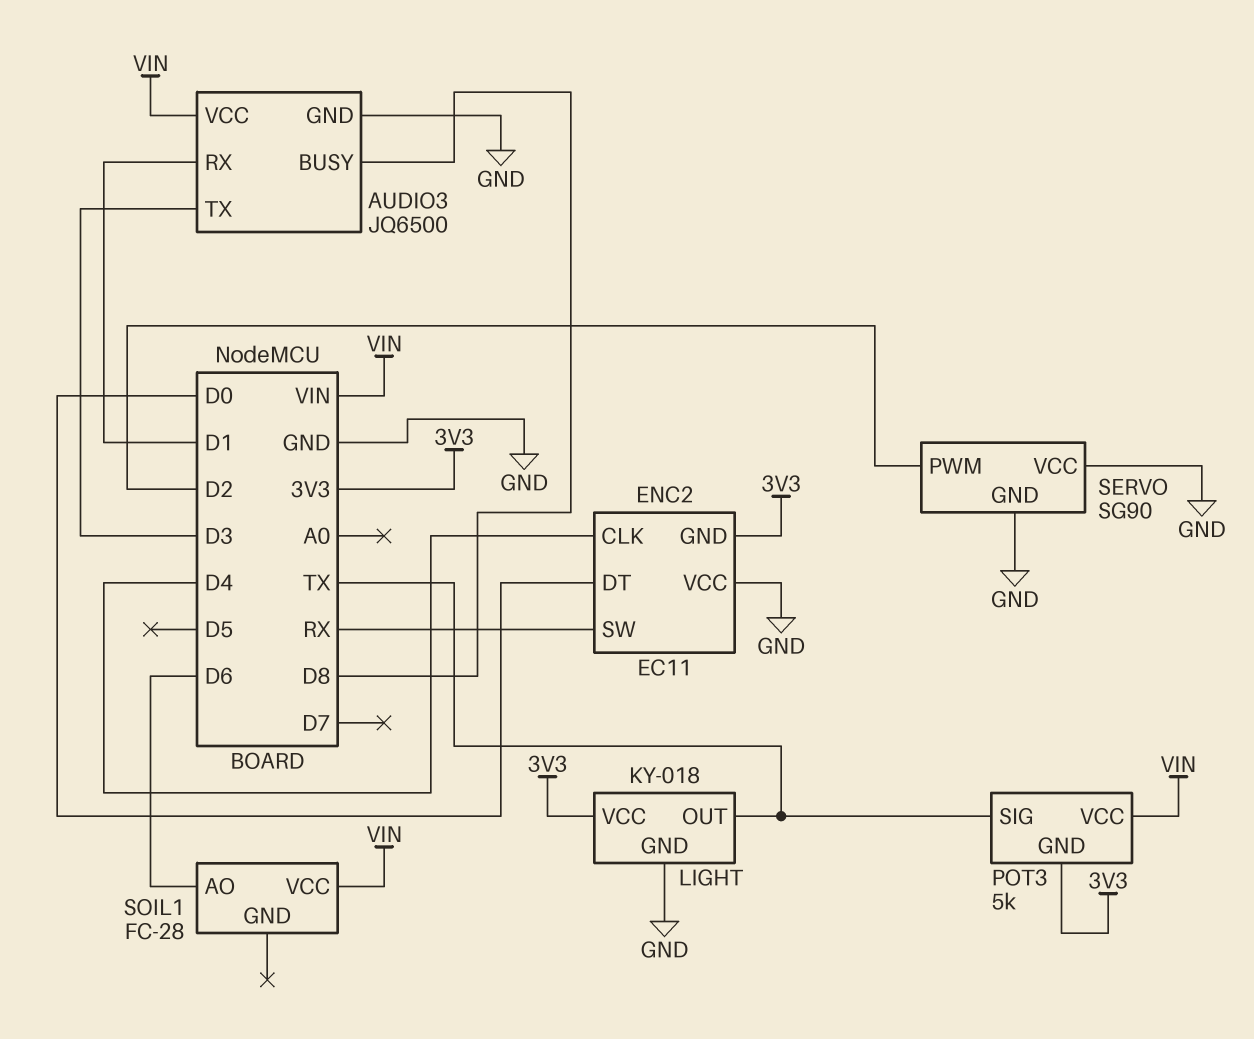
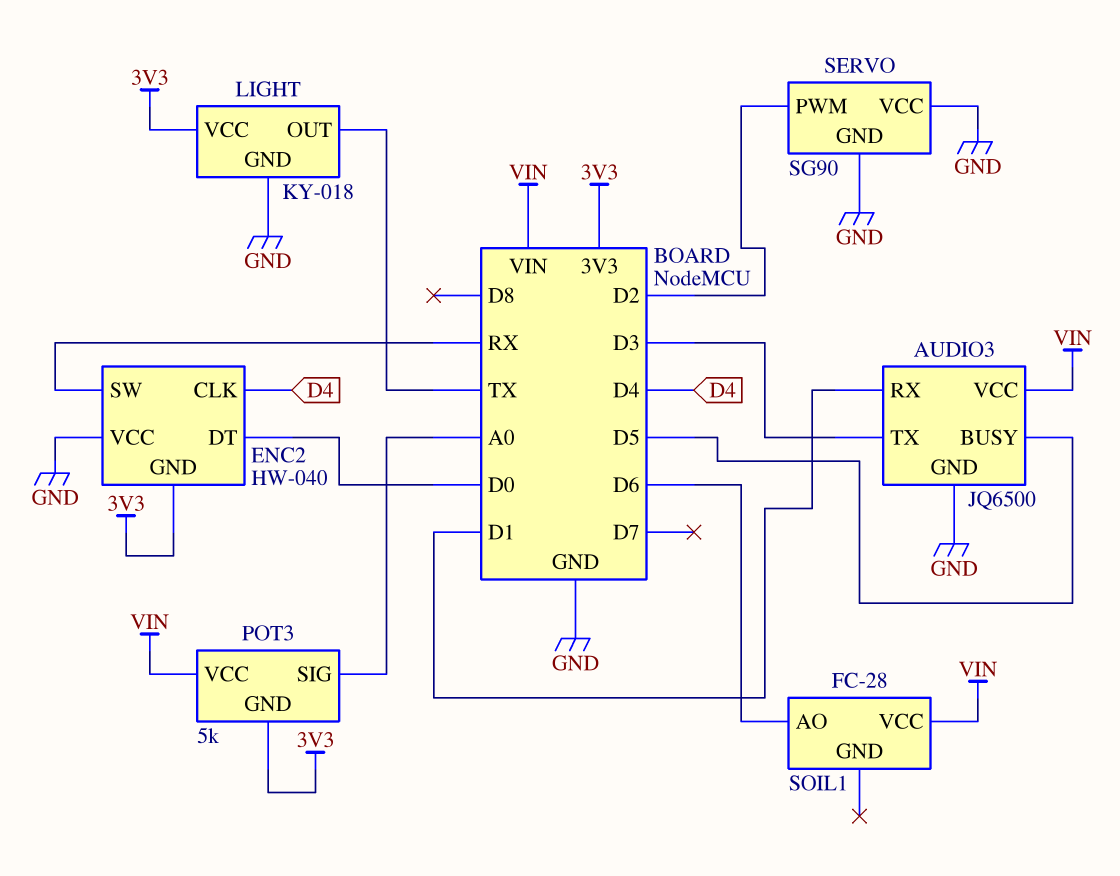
AUDIO3 pin BUSY: D8 -> D5
ENC2: EC11 -> HW-040
POT3 pin SIG: TX -> A0

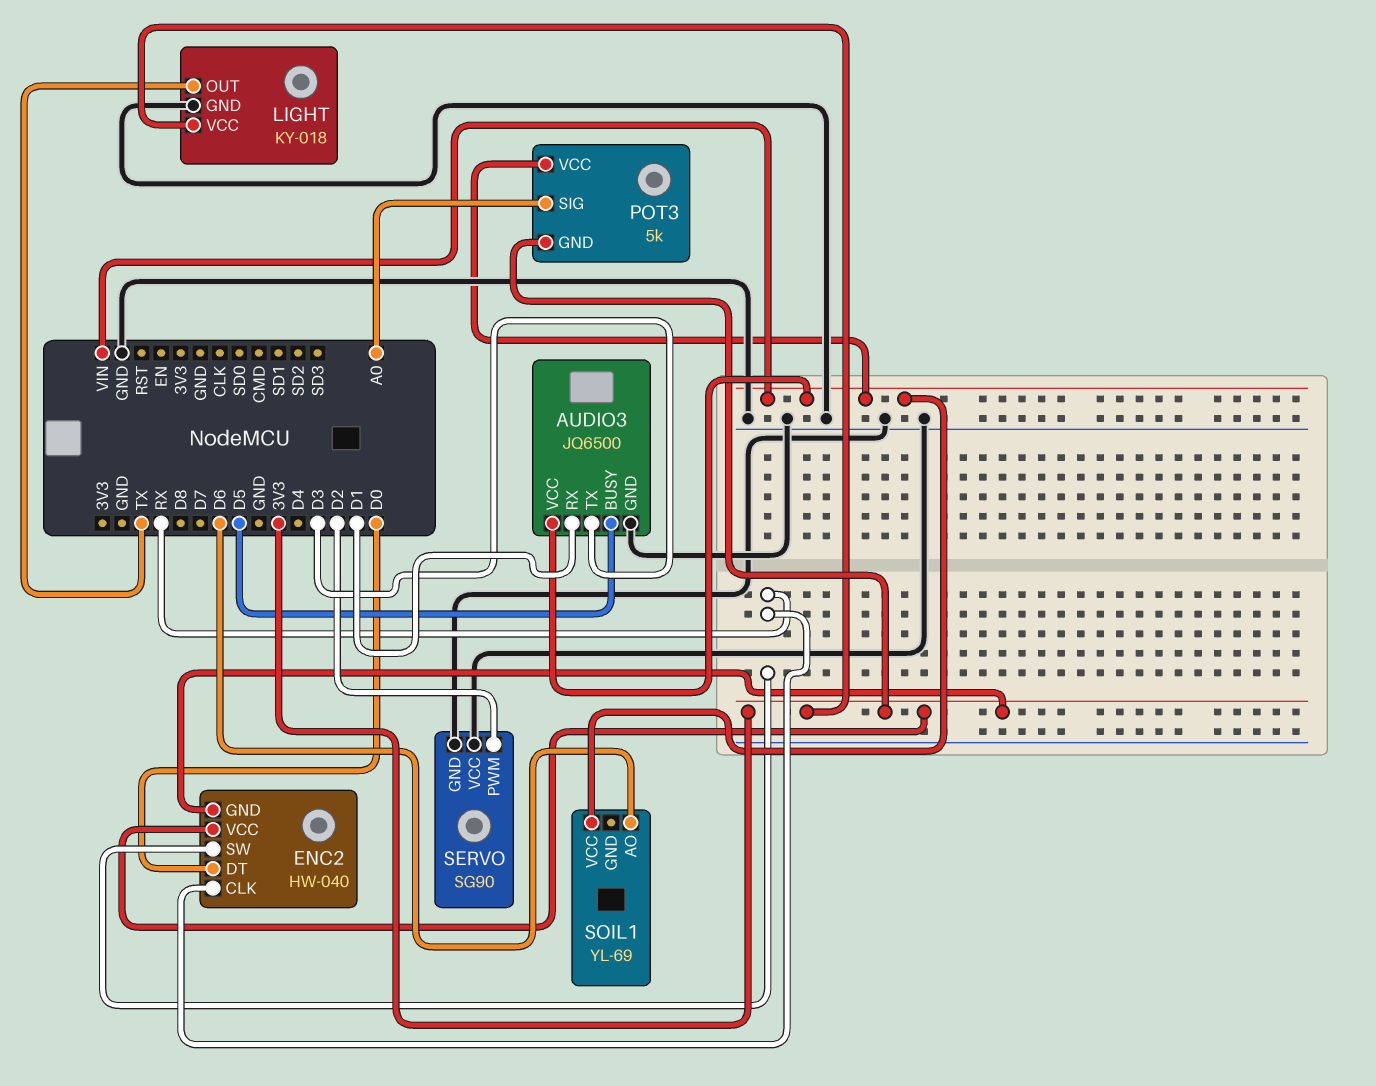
ENC2 pin CLK: D4 -> RX
ENC2 pin VCC: GND -> 3V3
SOIL1: FC-28 -> YL-69

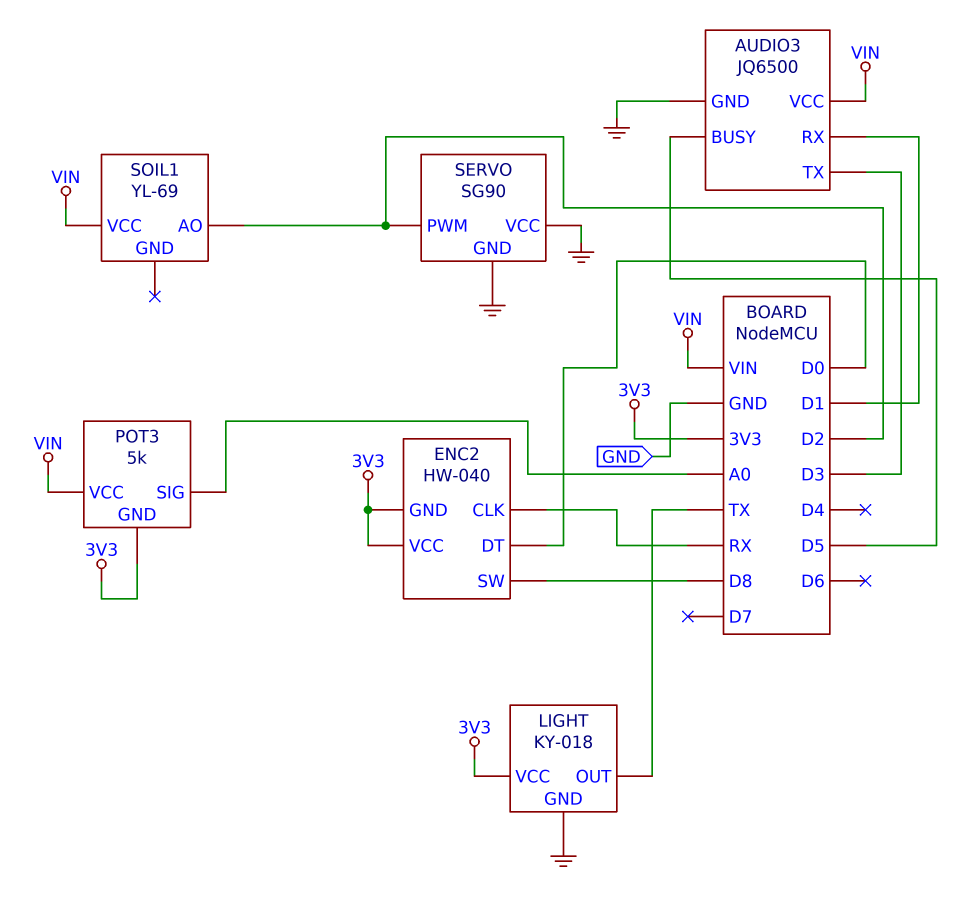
ENC2 pin SW: RX -> D8
SOIL1 pin AO: D6 -> D2

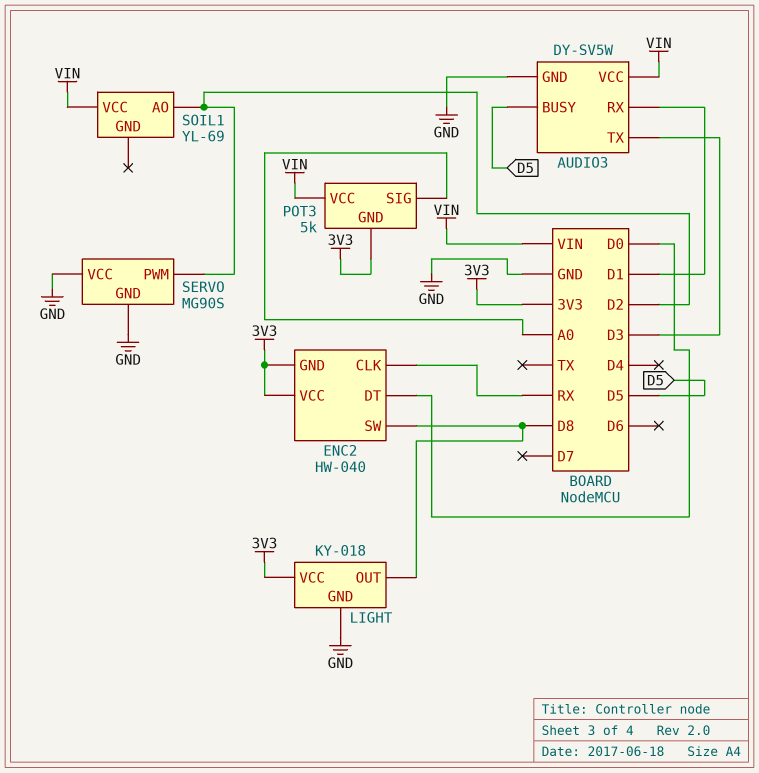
AUDIO3: JQ6500 -> DY-SV5W
LIGHT pin OUT: TX -> D8
SERVO: SG90 -> MG90S

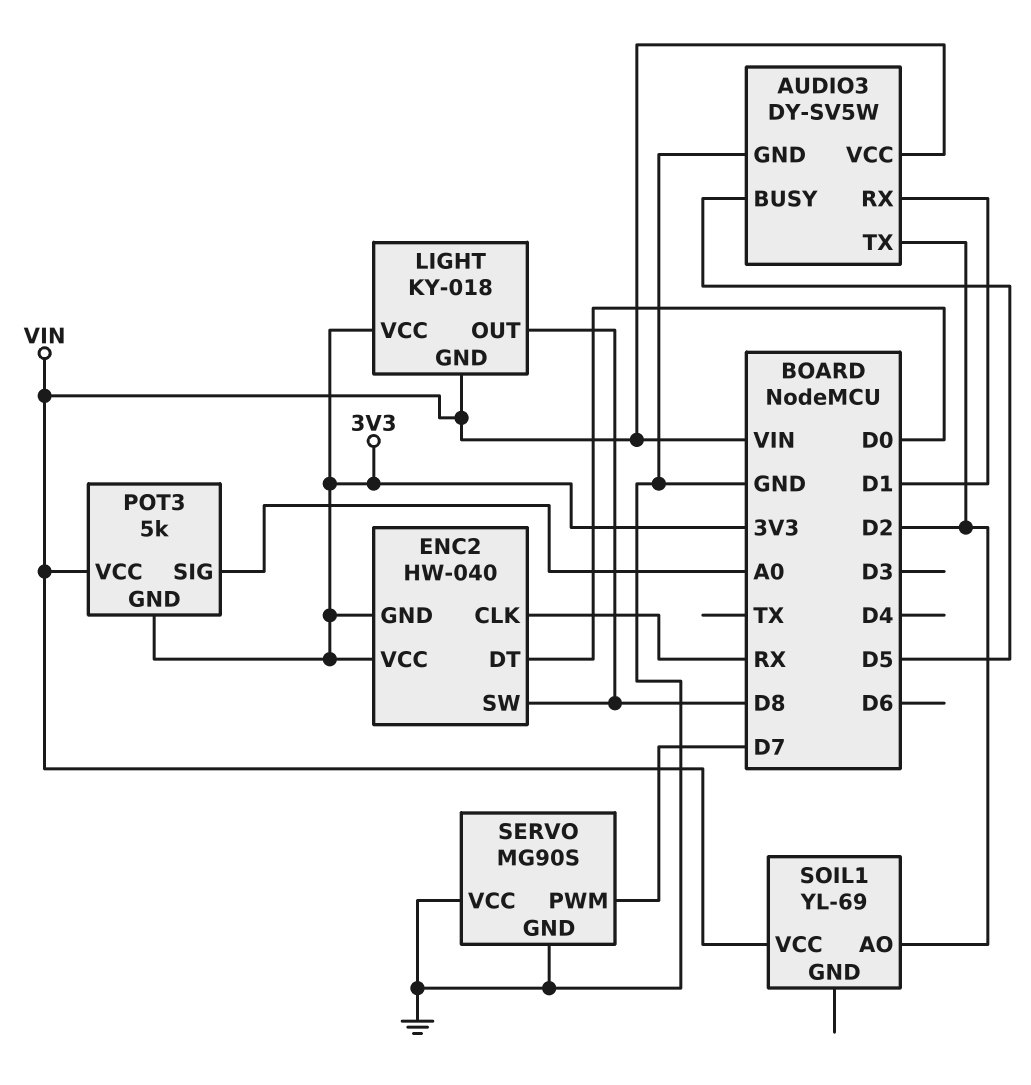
AUDIO3 pin TX: D3 -> D2
LIGHT pin GND: GND -> VIN
SERVO pin PWM: D2 -> D7

